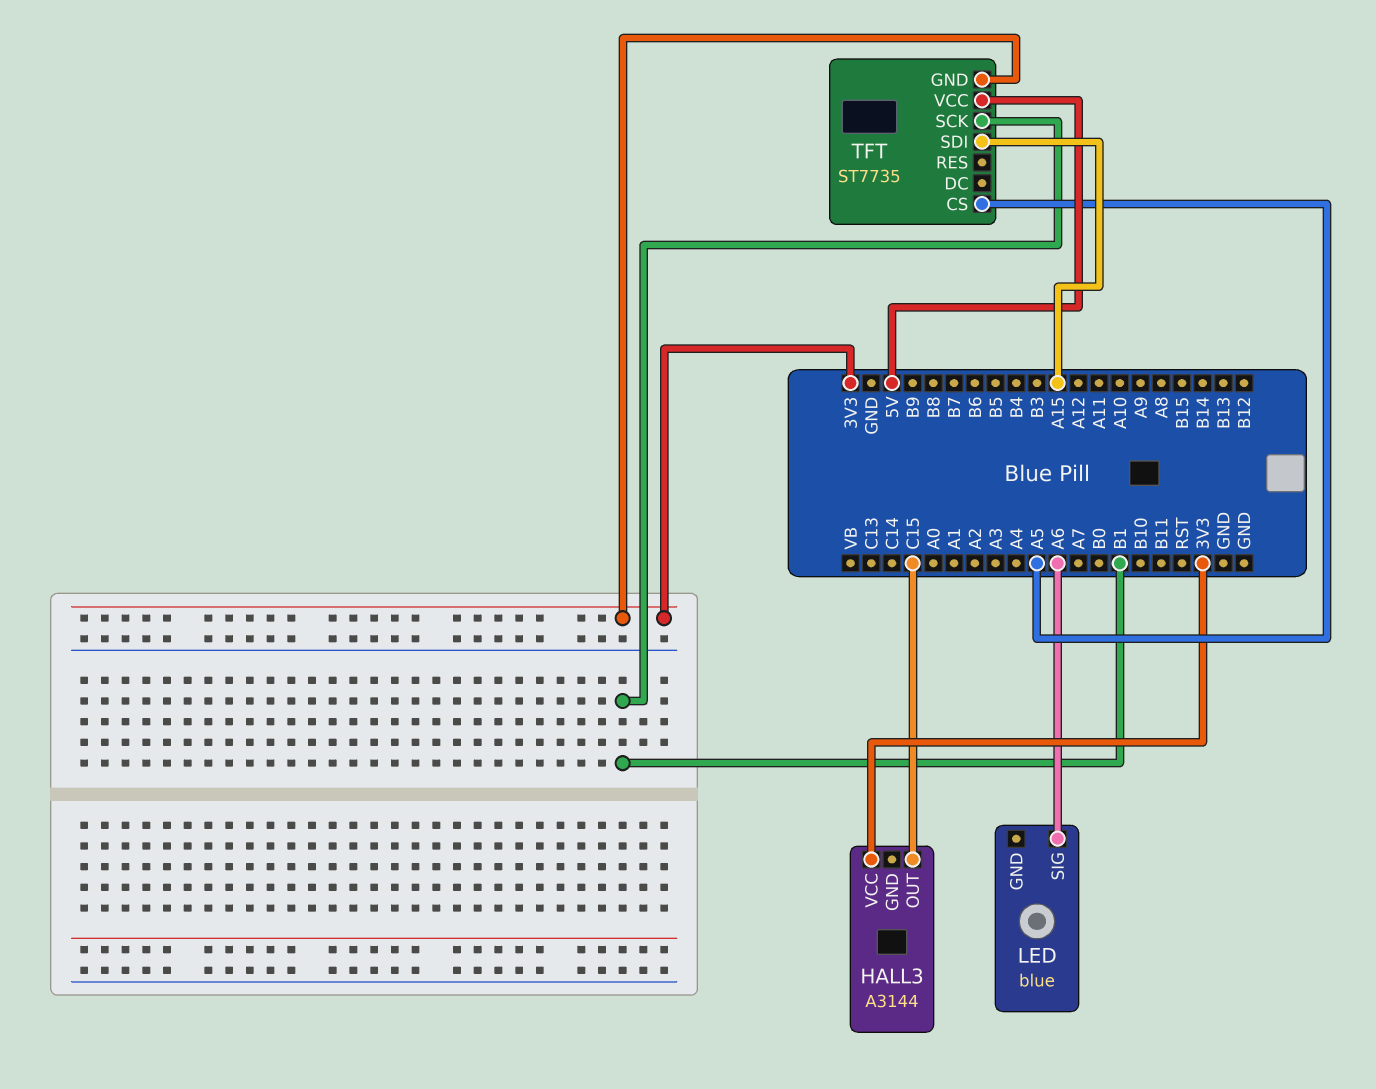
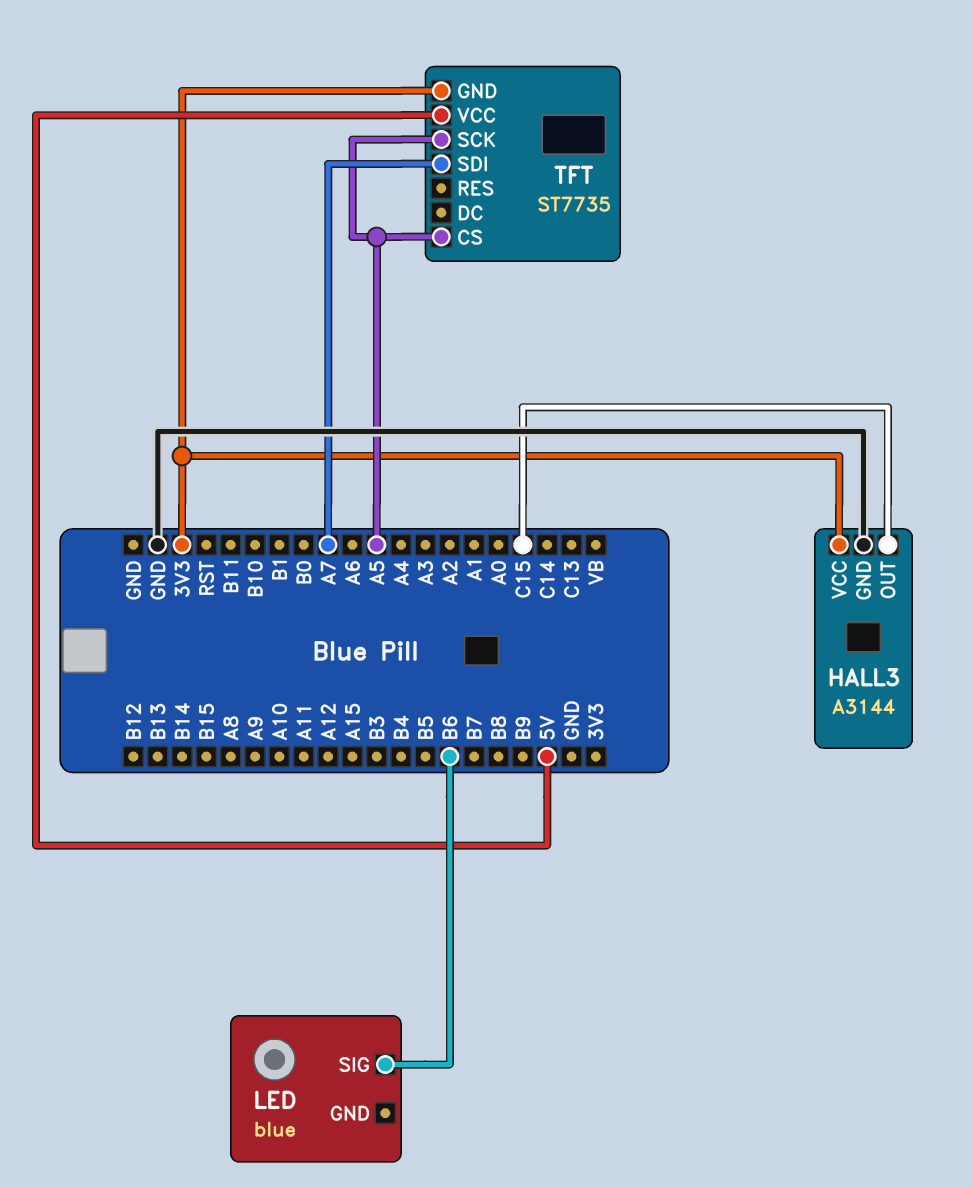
HALL3 pin GND: none -> GND
LED pin SIG: A6 -> B6
TFT pin SCK: B1 -> A5
TFT pin SDI: A15 -> A7

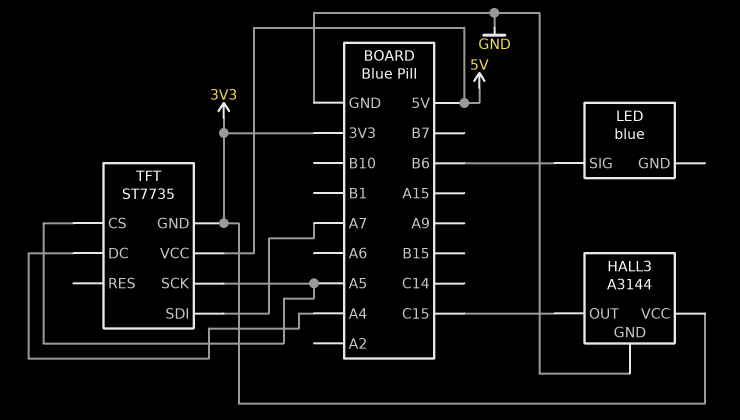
TFT pin DC: none -> A4

